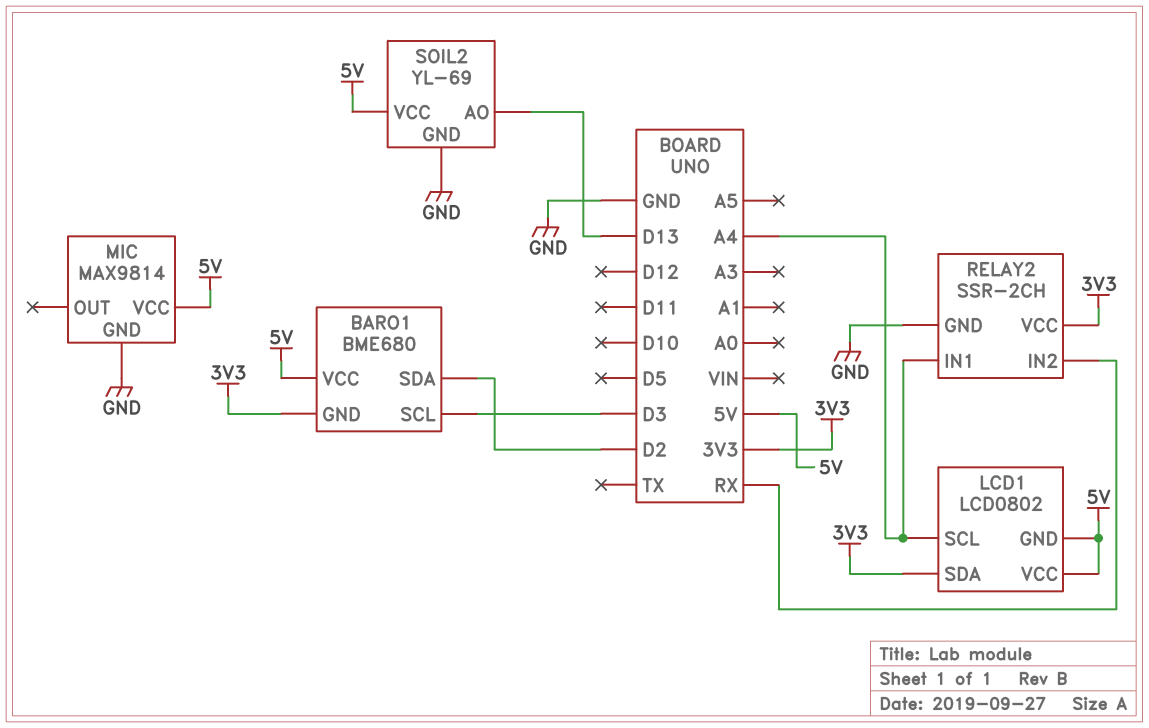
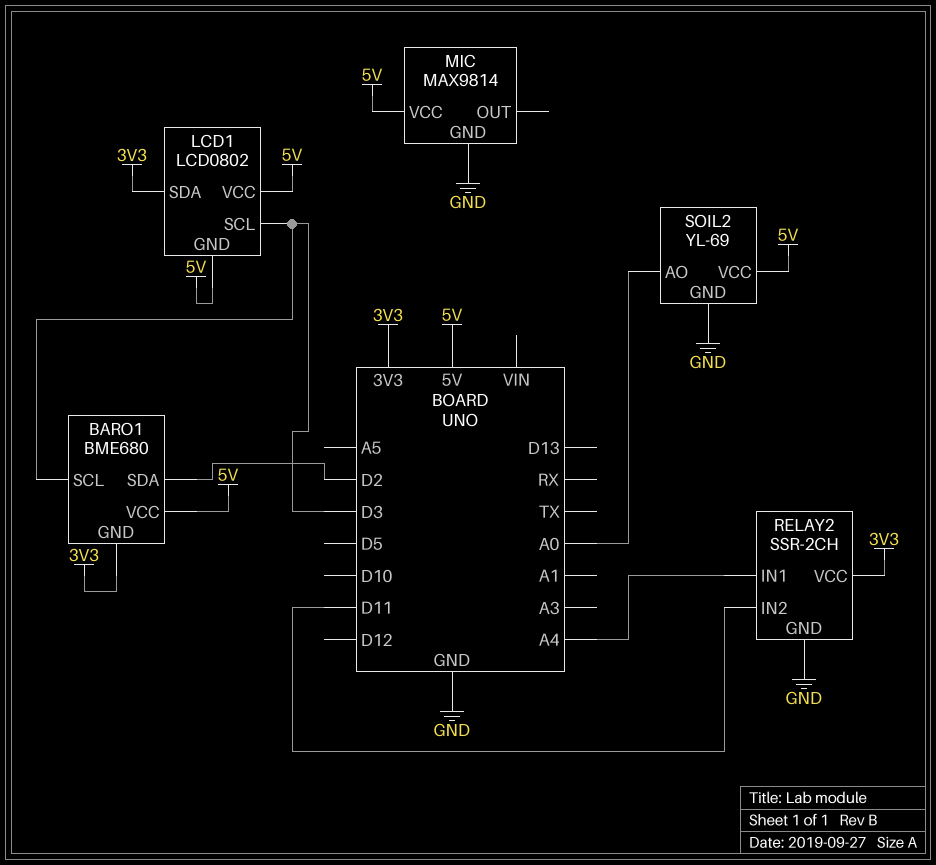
LCD1 pin SCL: A4 -> D3
RELAY2 pin IN2: RX -> D11
SOIL2 pin AO: D13 -> A0

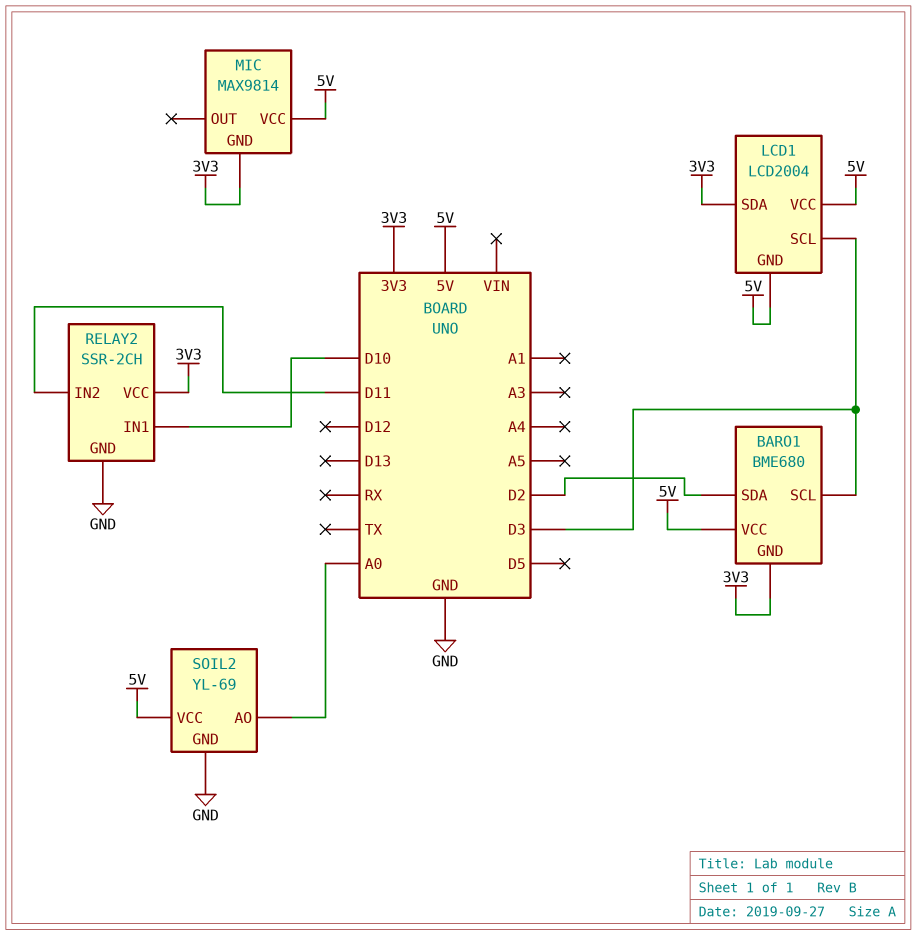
LCD1: LCD0802 -> LCD2004
MIC pin GND: GND -> 3V3
RELAY2 pin IN1: A4 -> D10

